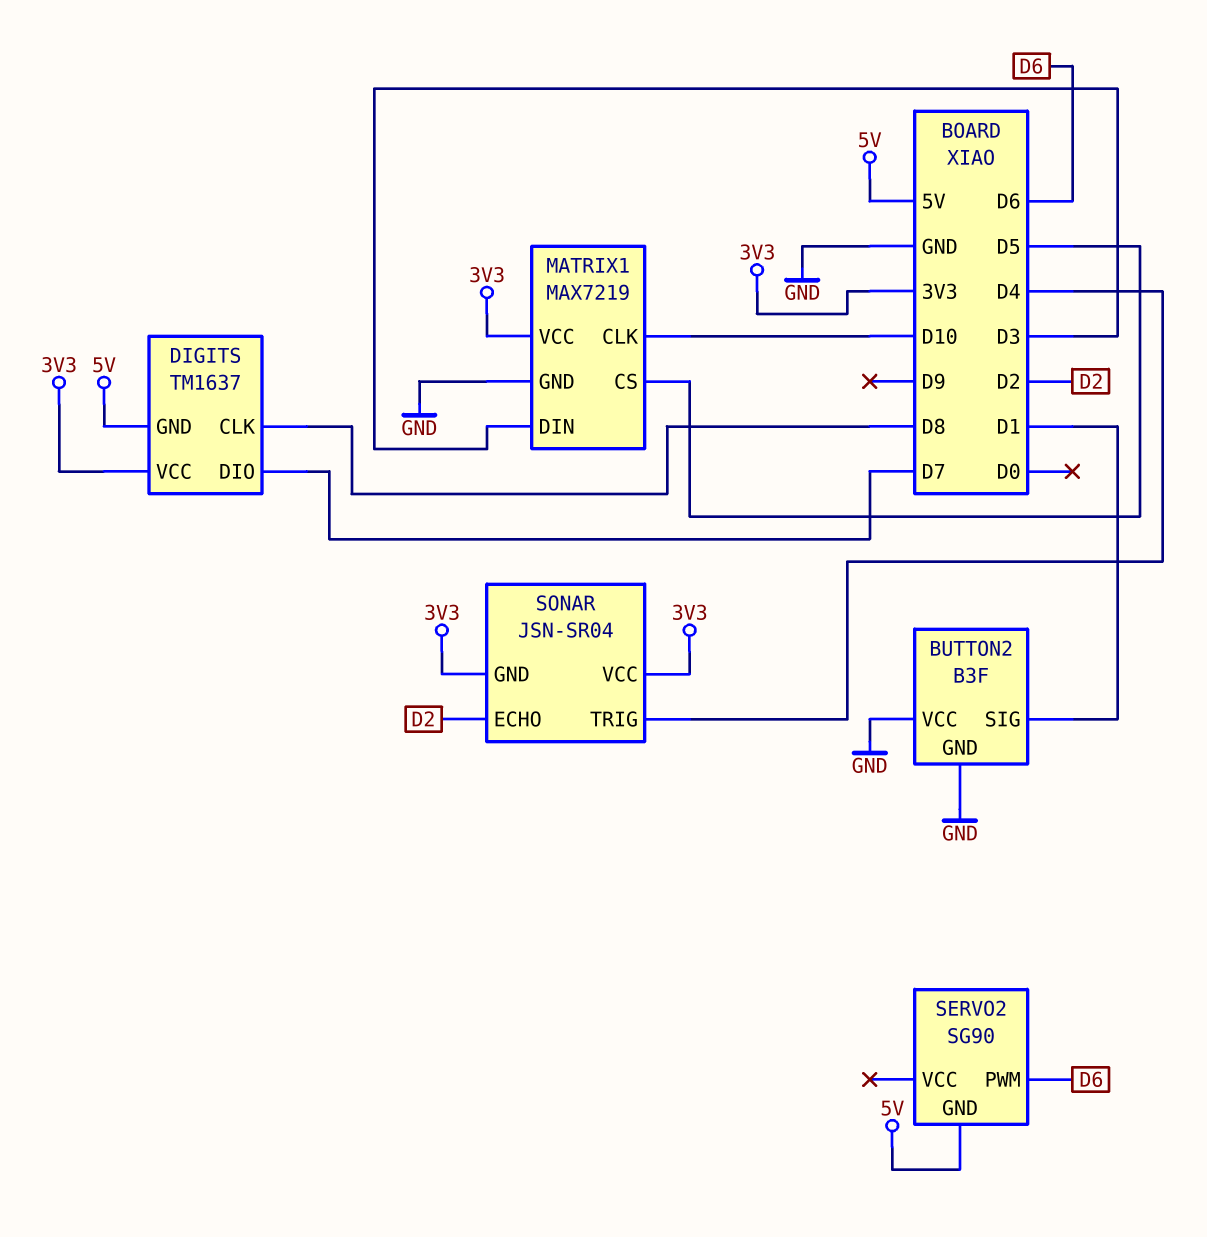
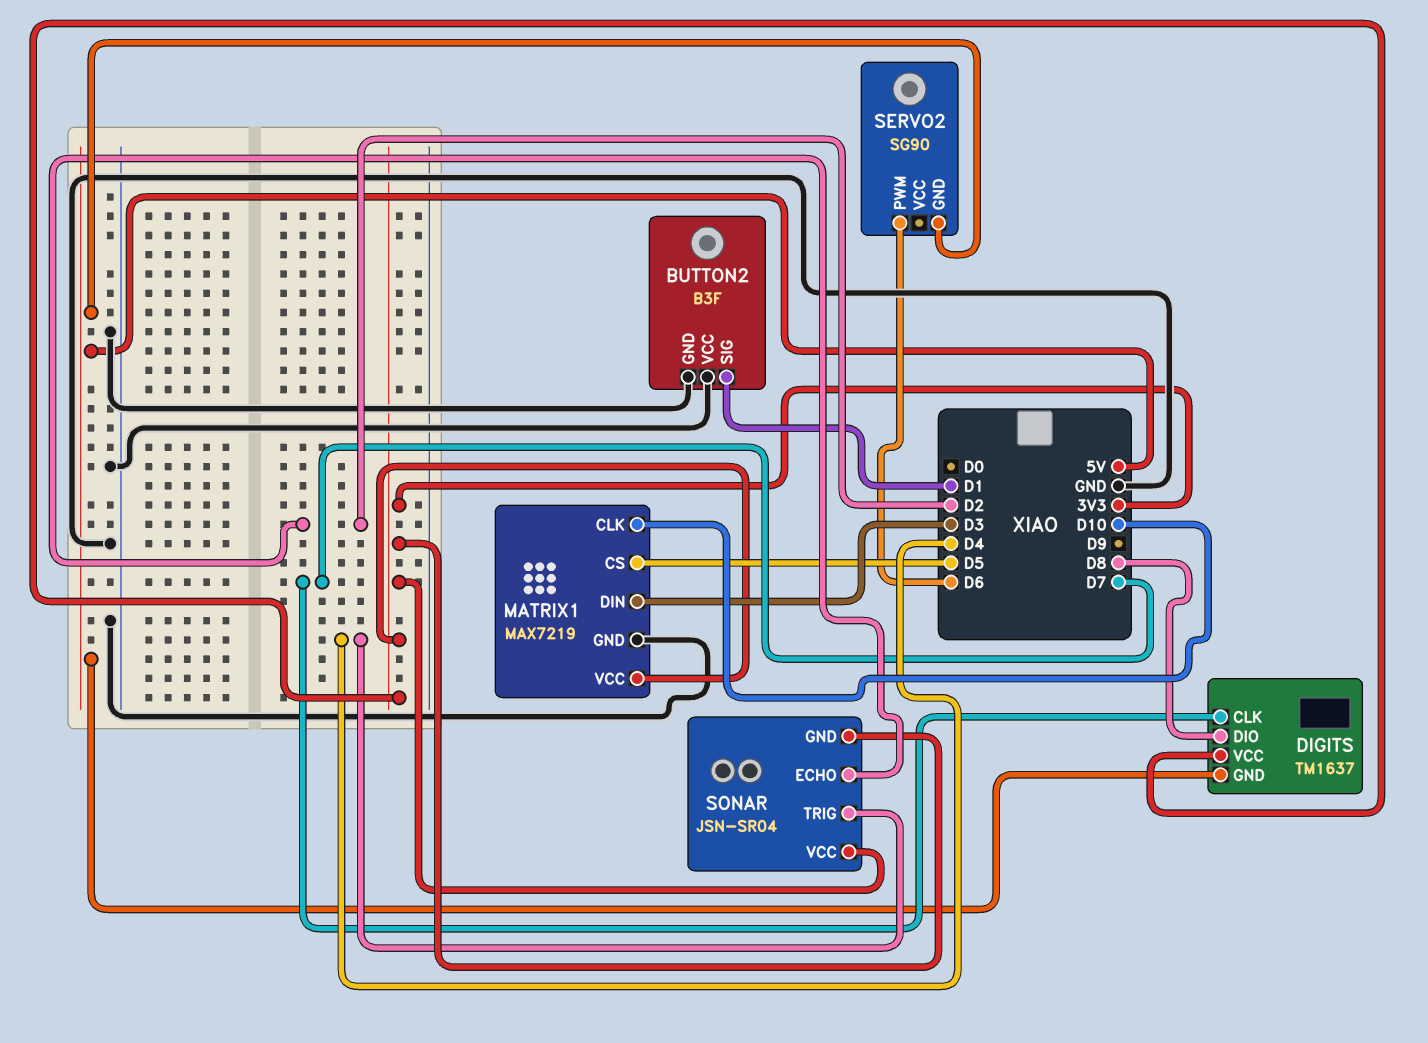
DIGITS pin CLK: D8 -> D7
DIGITS pin DIO: D7 -> D8

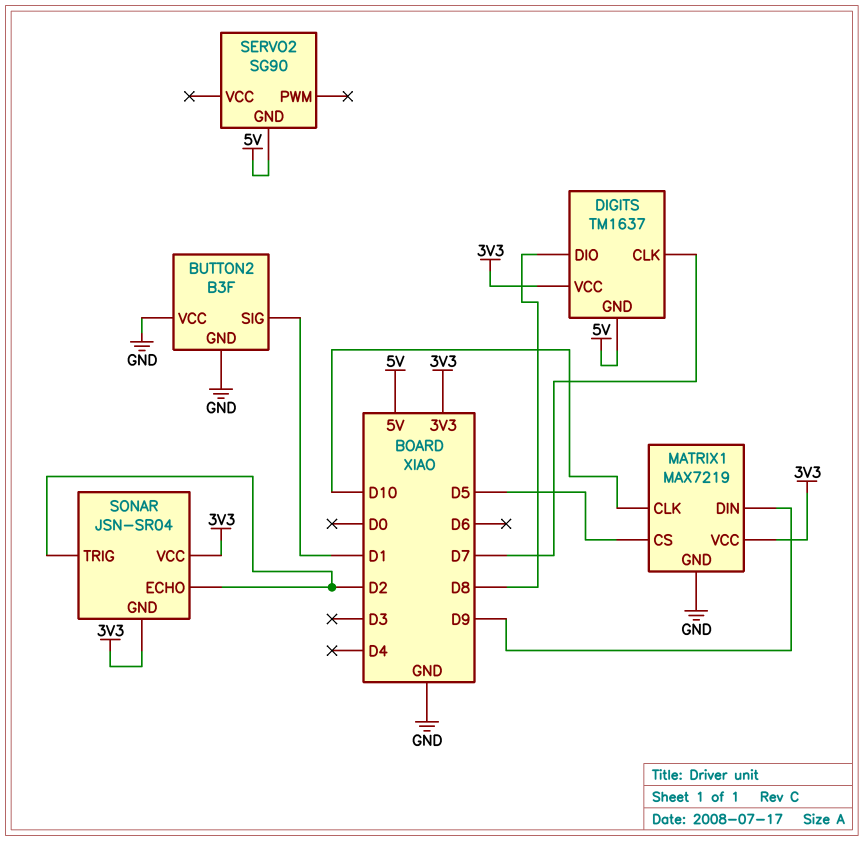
MATRIX1 pin DIN: D3 -> D9
SERVO2 pin PWM: D6 -> none
SONAR pin TRIG: D4 -> D2

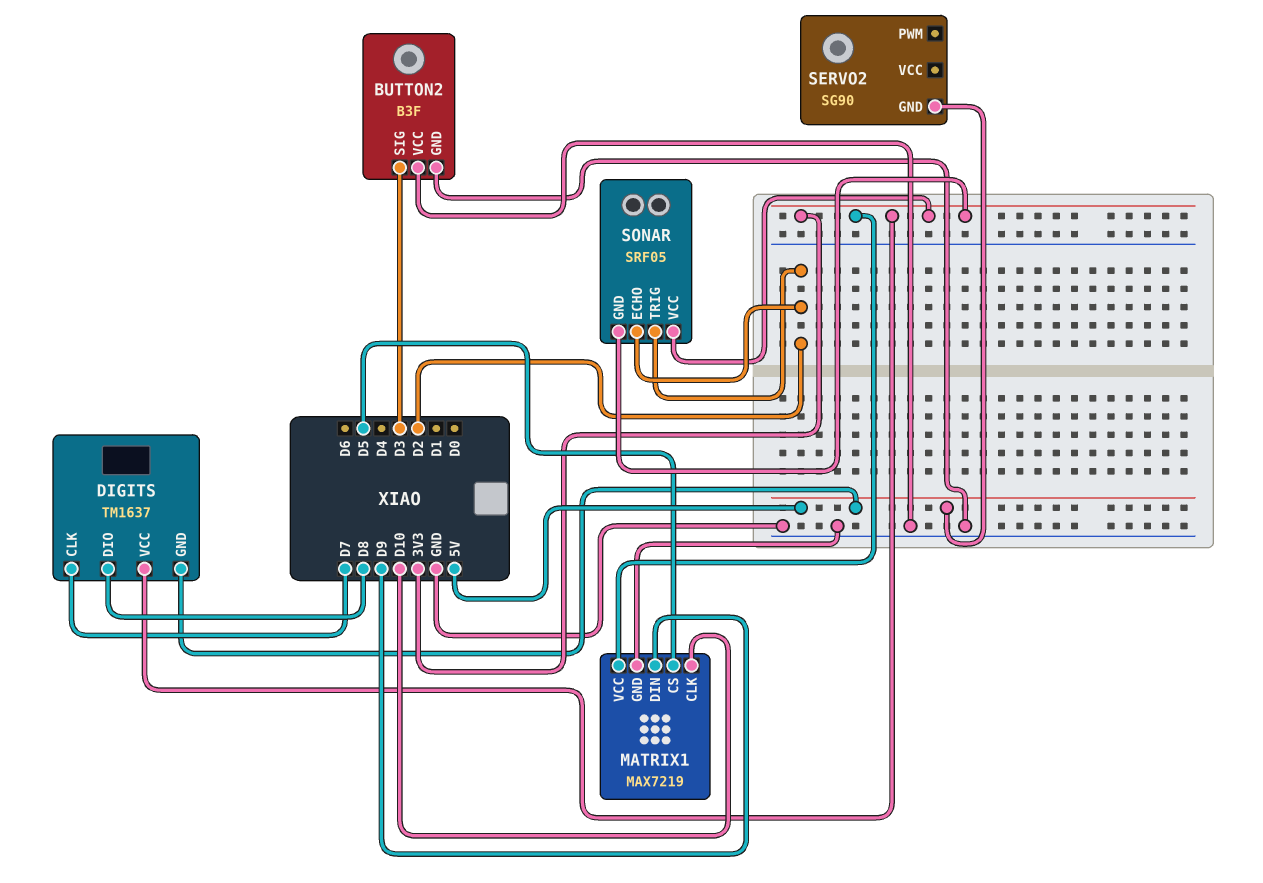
BUTTON2 pin SIG: D1 -> D3
SONAR: JSN-SR04 -> SRF05

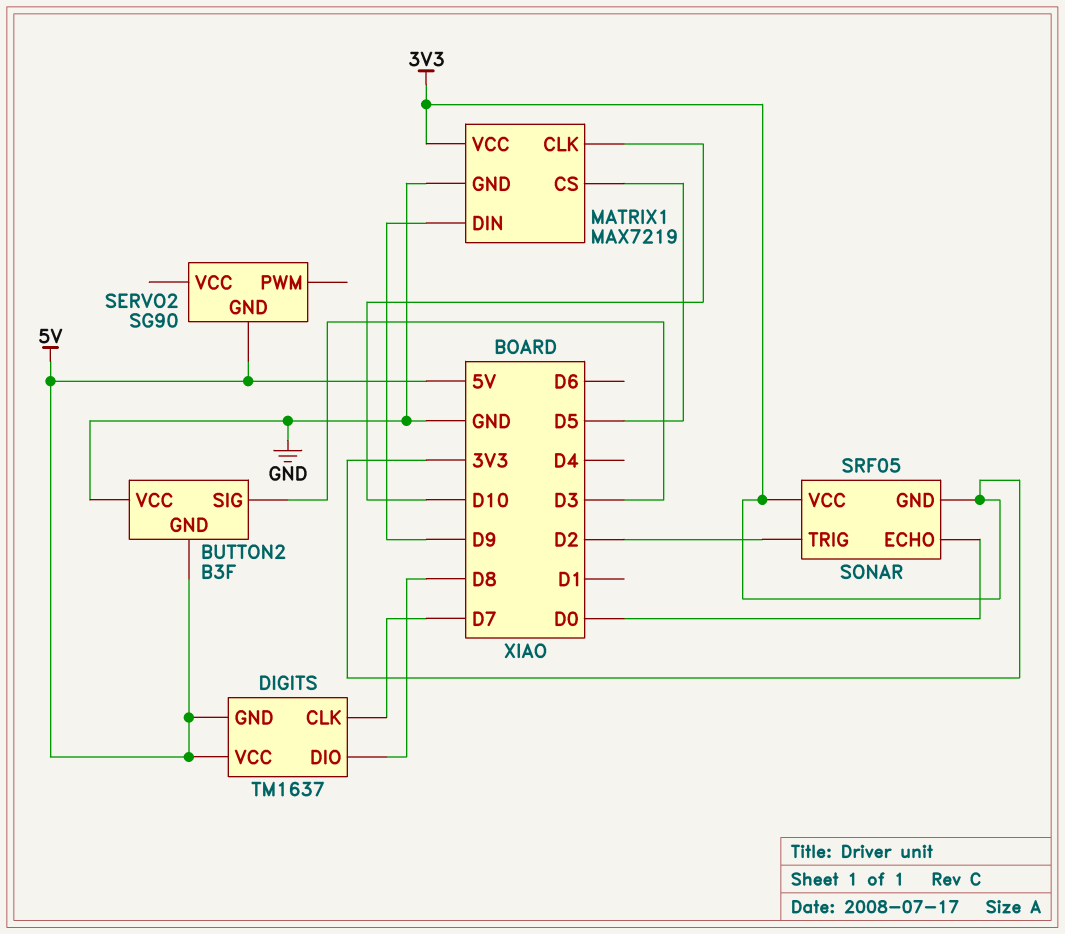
BUTTON2 pin GND: GND -> 5V
DIGITS pin VCC: 3V3 -> 5V
SONAR pin ECHO: D2 -> D0

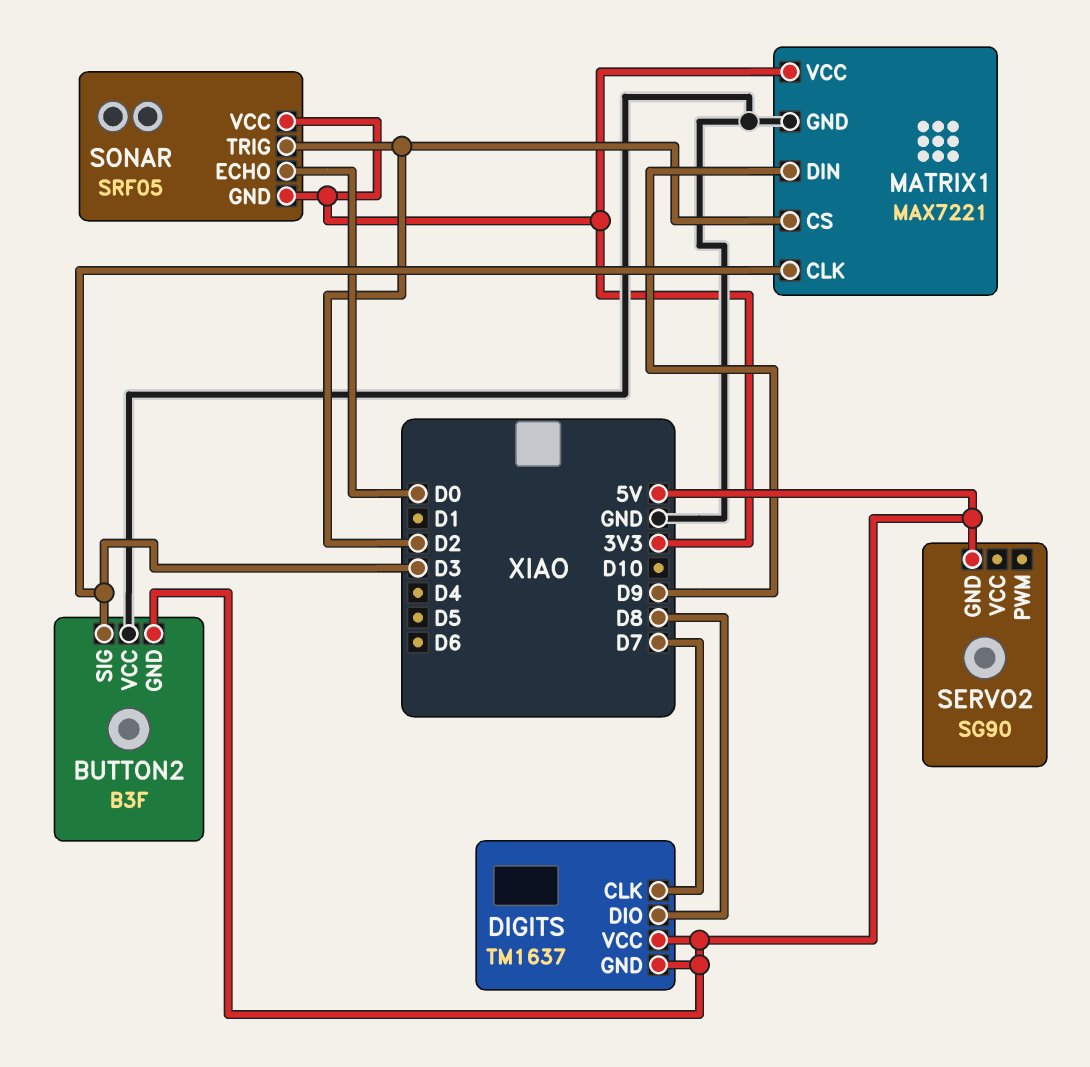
MATRIX1: MAX7219 -> MAX7221
MATRIX1 pin CLK: D10 -> D3
MATRIX1 pin CS: D5 -> D2

